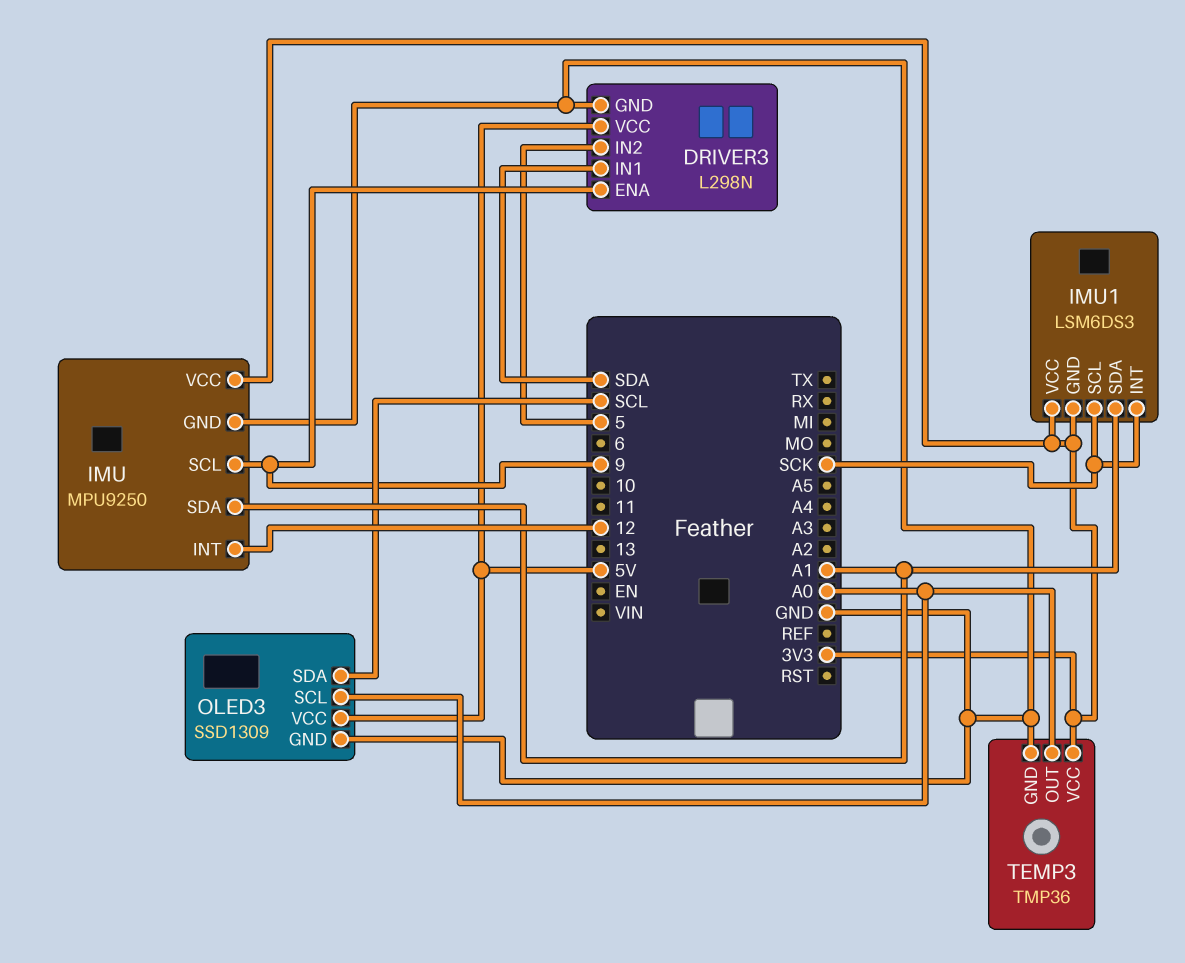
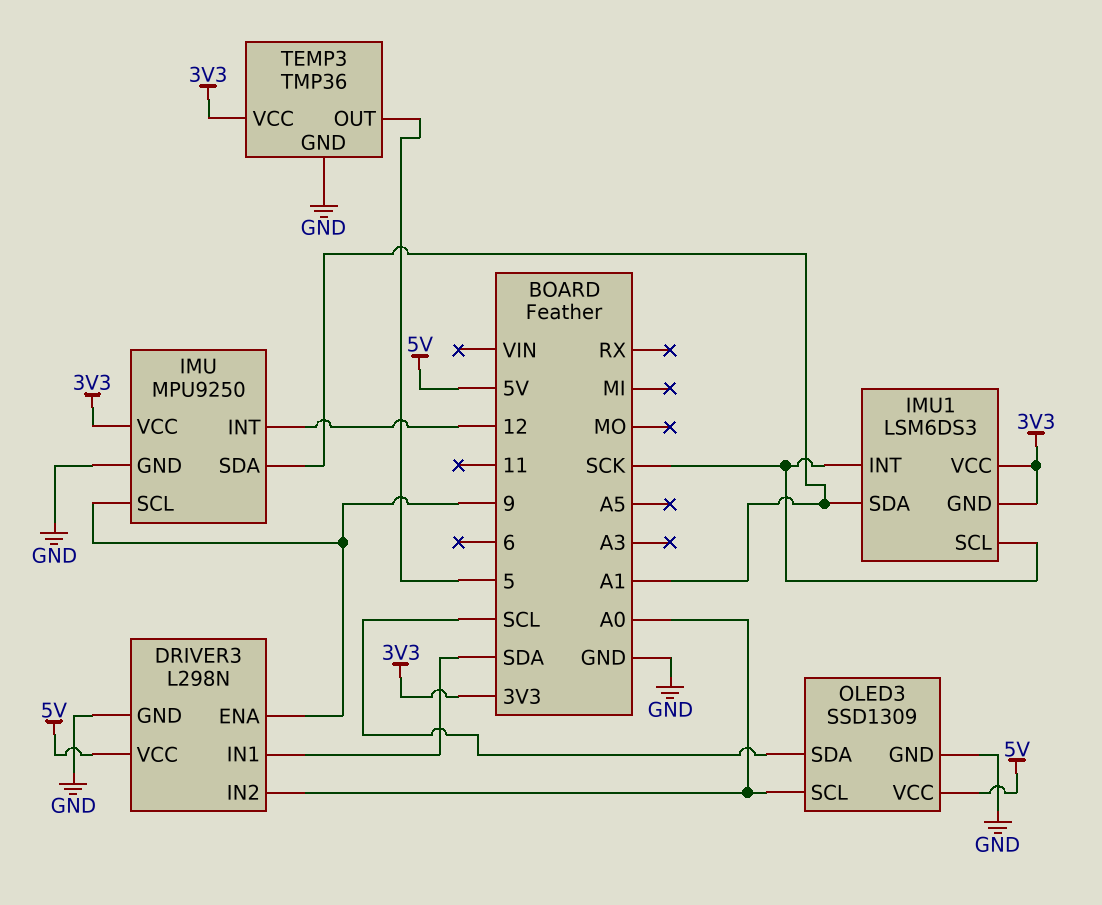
DRIVER3 pin IN2: 5 -> A0
TEMP3 pin OUT: A0 -> 5

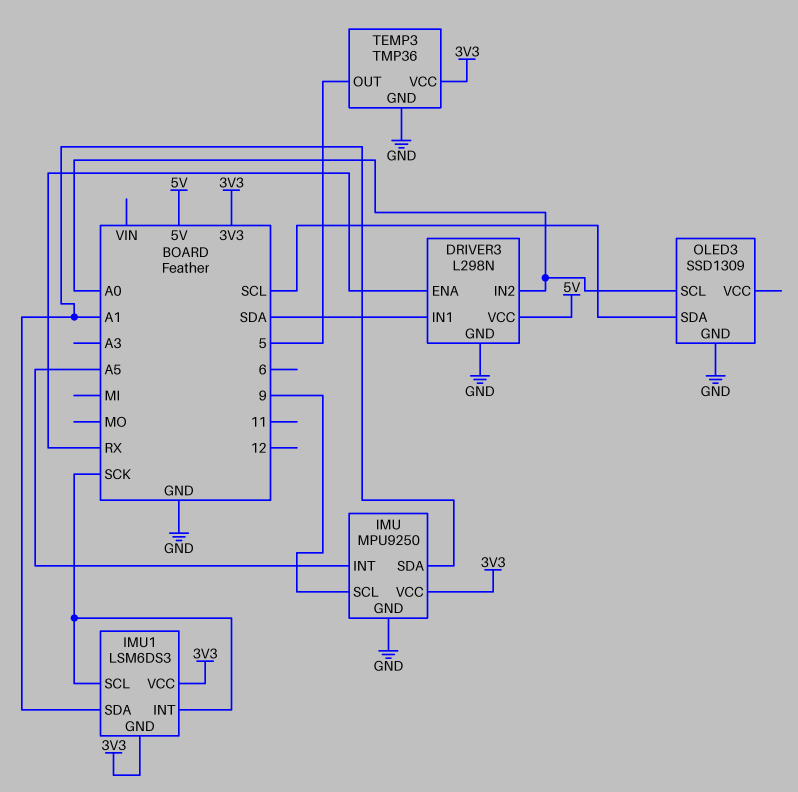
DRIVER3 pin ENA: 9 -> RX
IMU pin INT: 12 -> A5
OLED3 pin VCC: 5V -> none

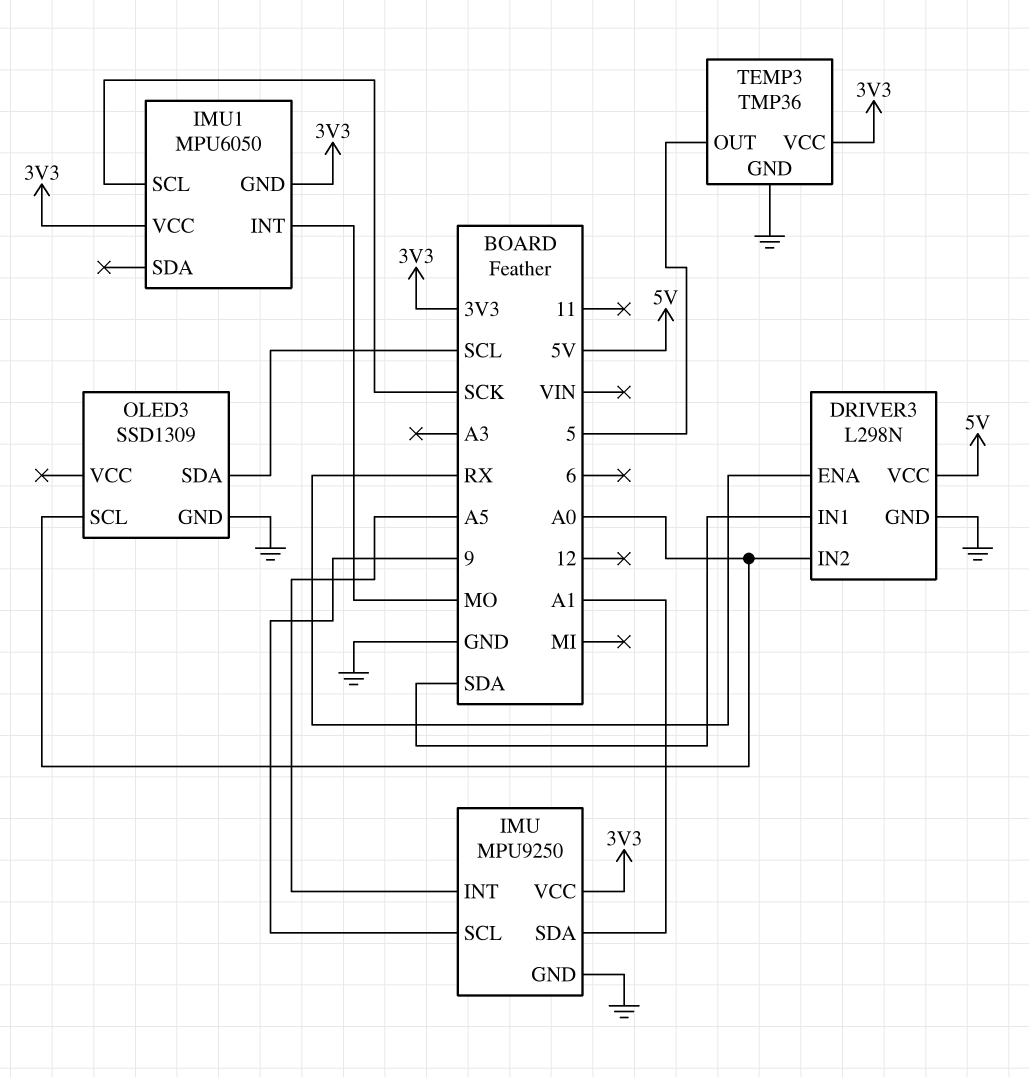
IMU1: LSM6DS3 -> MPU6050
IMU1 pin INT: SCK -> MO
IMU1 pin SDA: A1 -> none

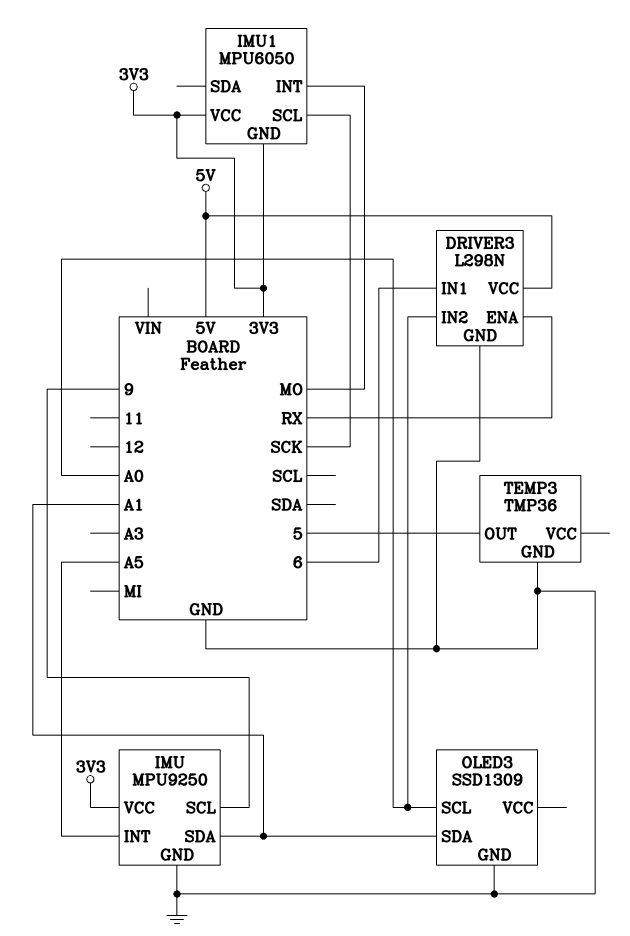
DRIVER3 pin IN1: SDA -> 6
OLED3 pin SDA: SCL -> A1
TEMP3 pin VCC: 3V3 -> none

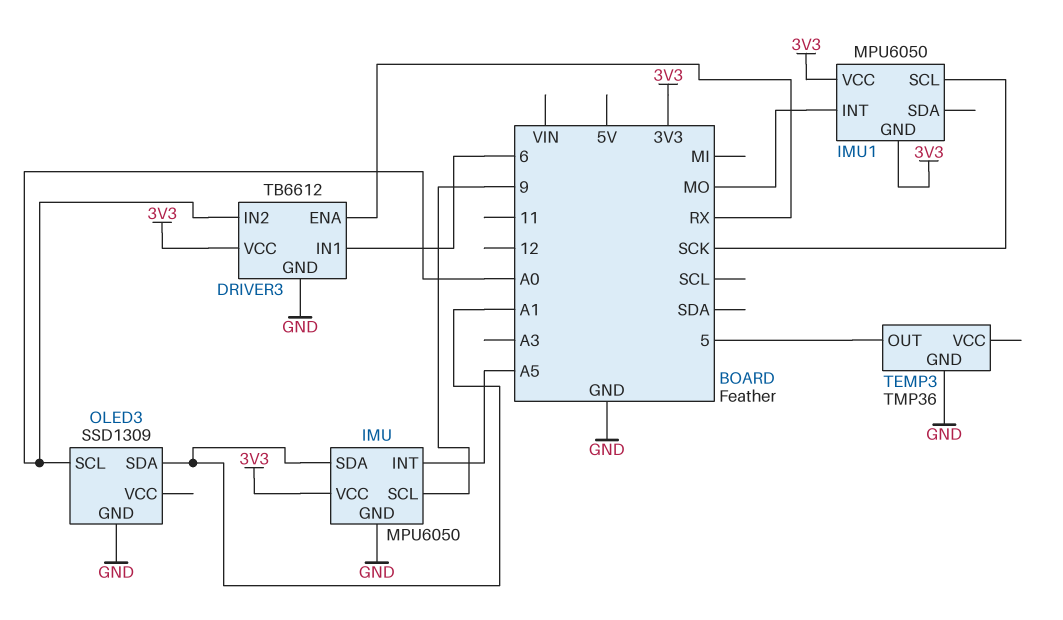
DRIVER3: L298N -> TB6612
DRIVER3 pin VCC: 5V -> 3V3
IMU: MPU9250 -> MPU6050

